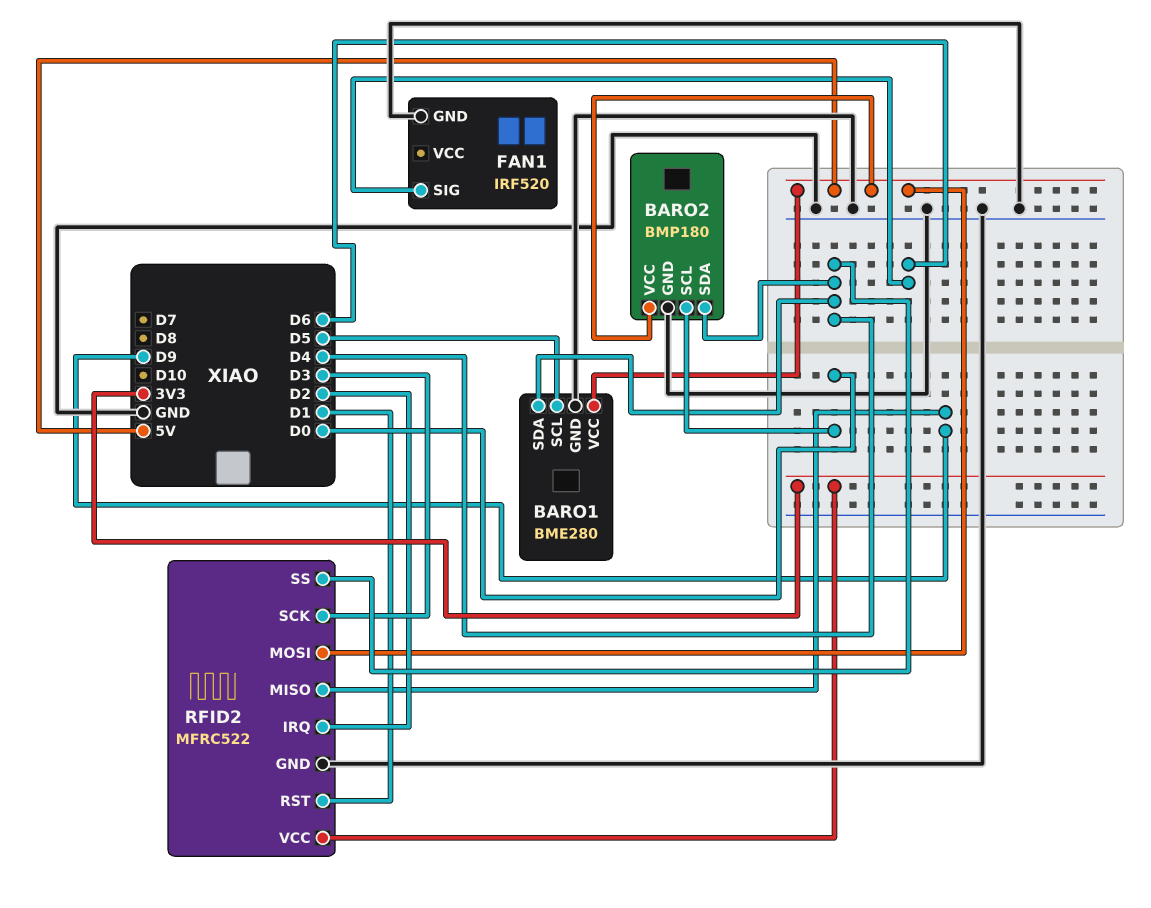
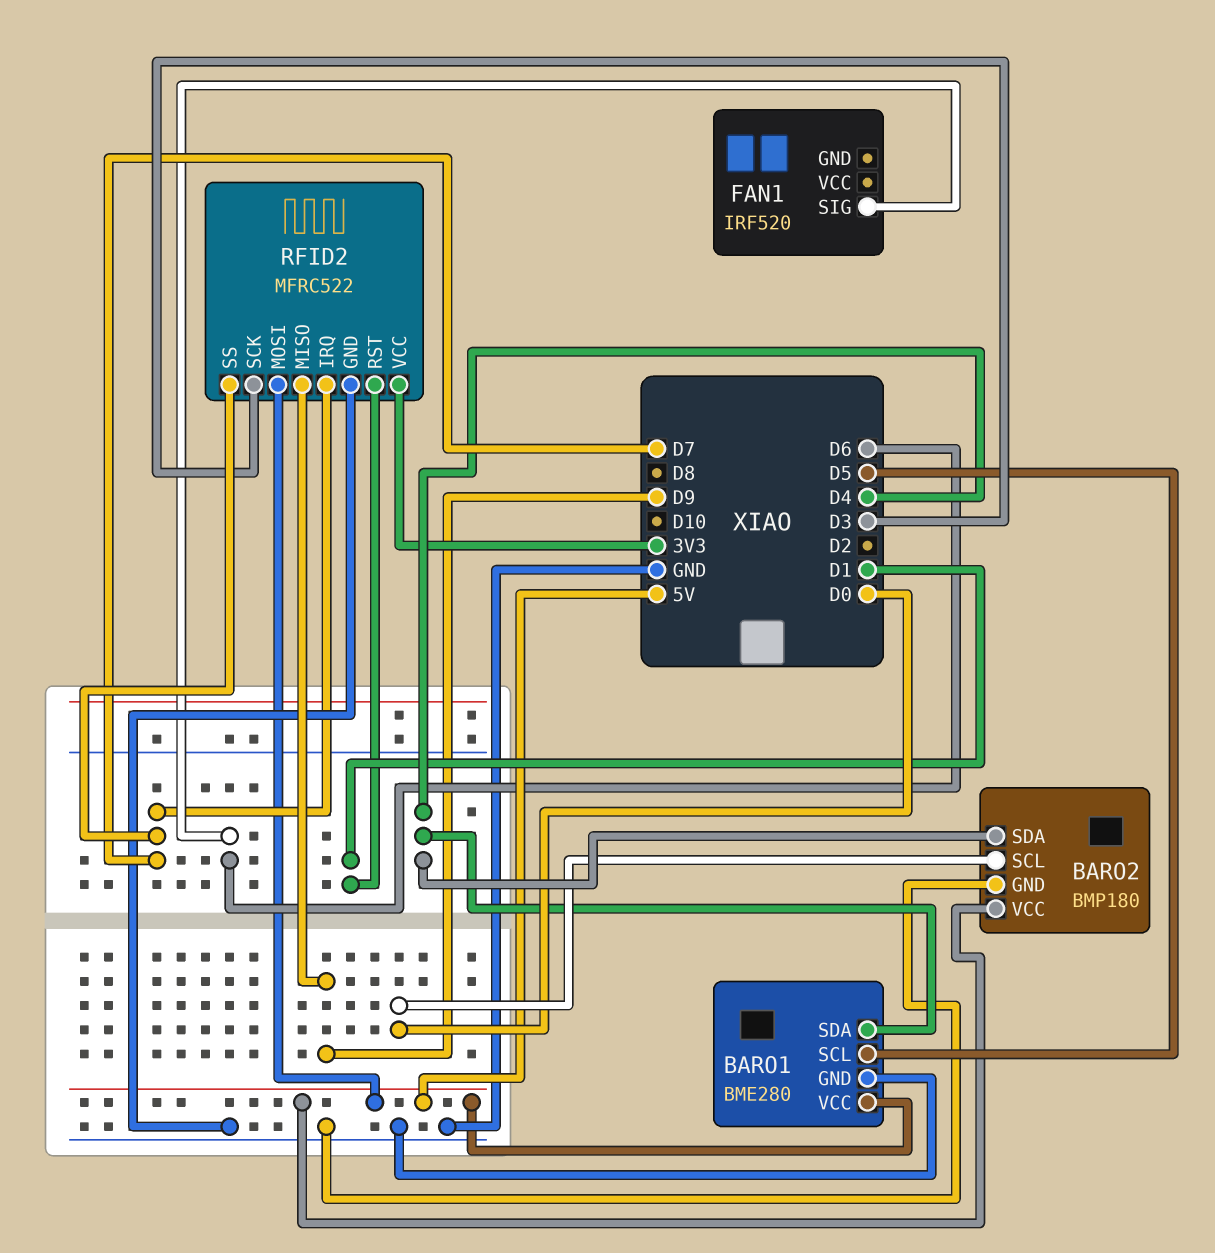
FAN1 pin GND: GND -> none
RFID2 pin IRQ: D2 -> D7
RFID2 pin SS: D4 -> D7

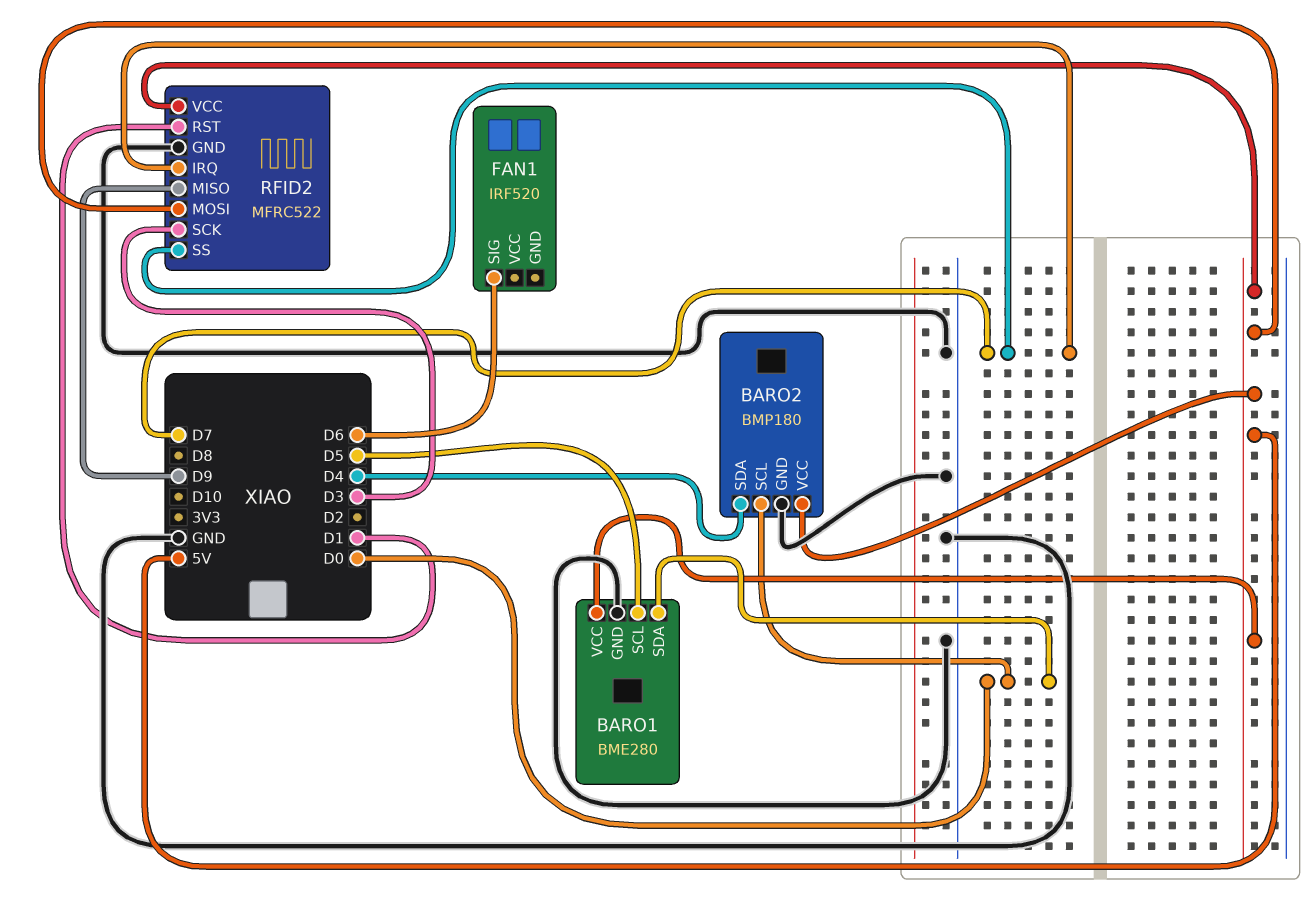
BARO1 pin SDA: D4 -> D0
RFID2 pin VCC: 3V3 -> 5V

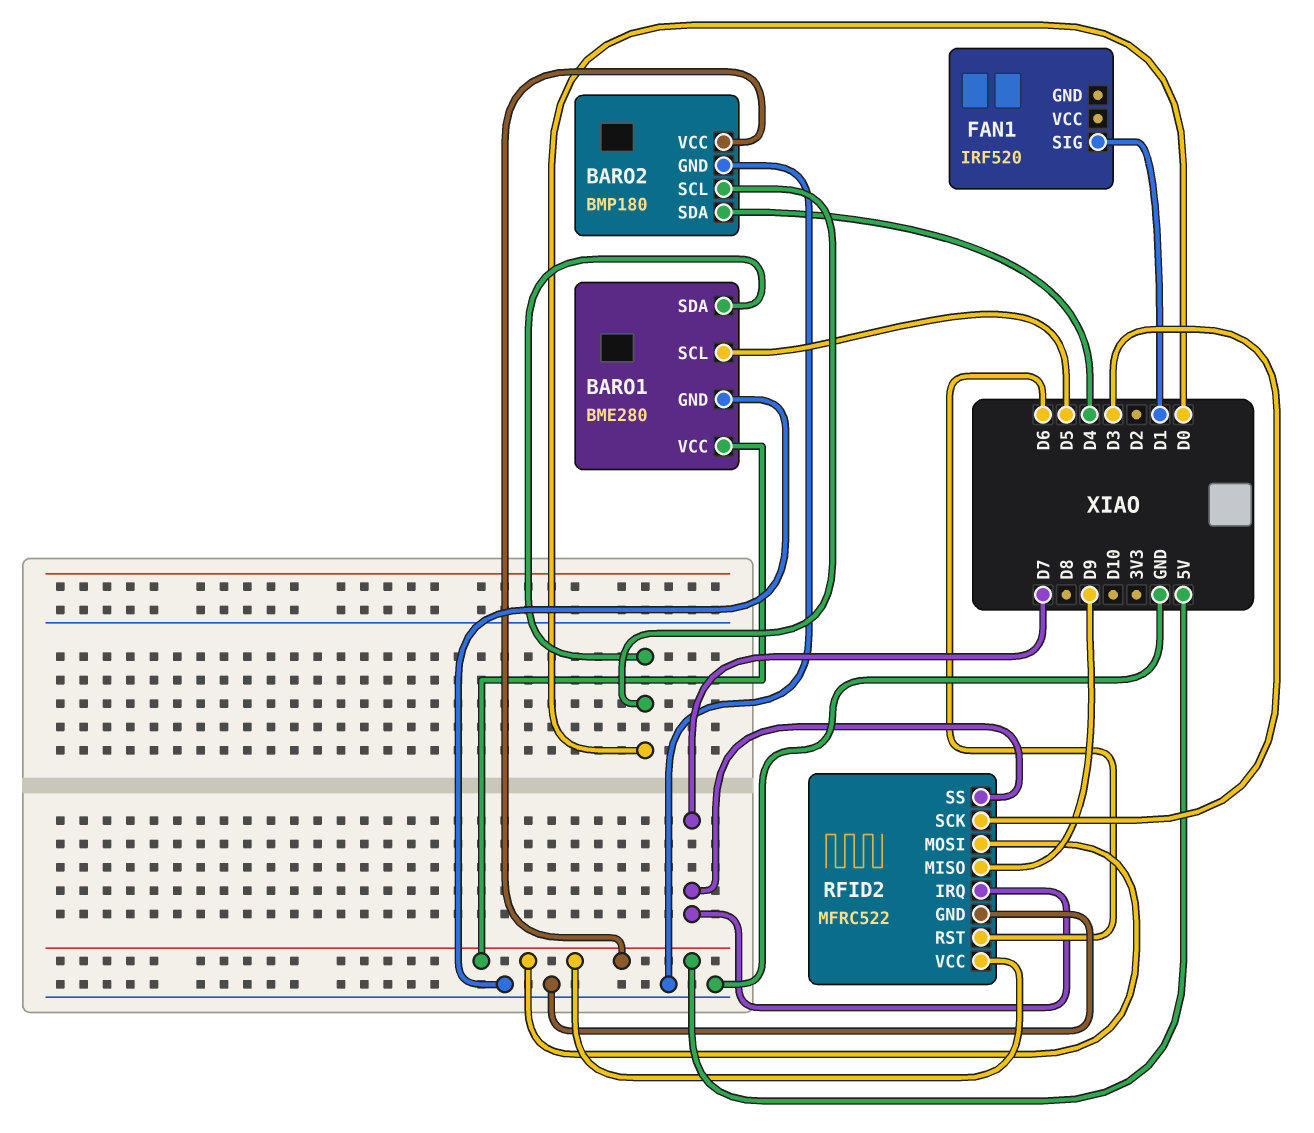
FAN1 pin SIG: D6 -> D1
RFID2 pin RST: D1 -> D6

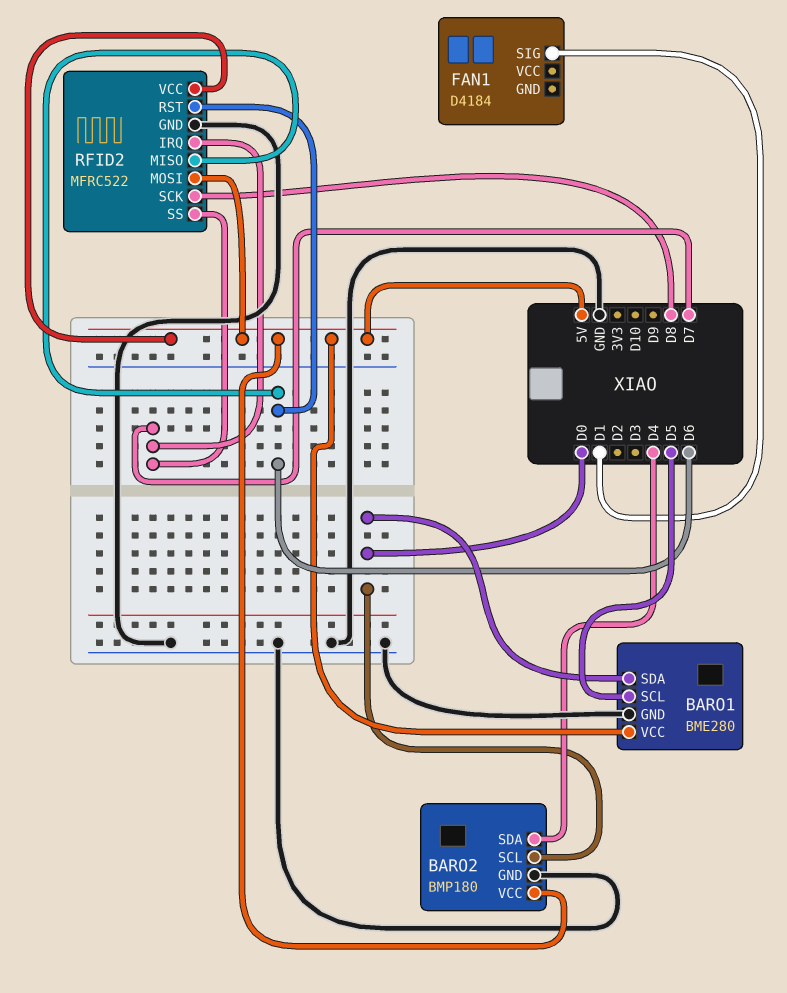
FAN1: IRF520 -> D4184
RFID2 pin MISO: D9 -> D6
RFID2 pin SCK: D3 -> D8

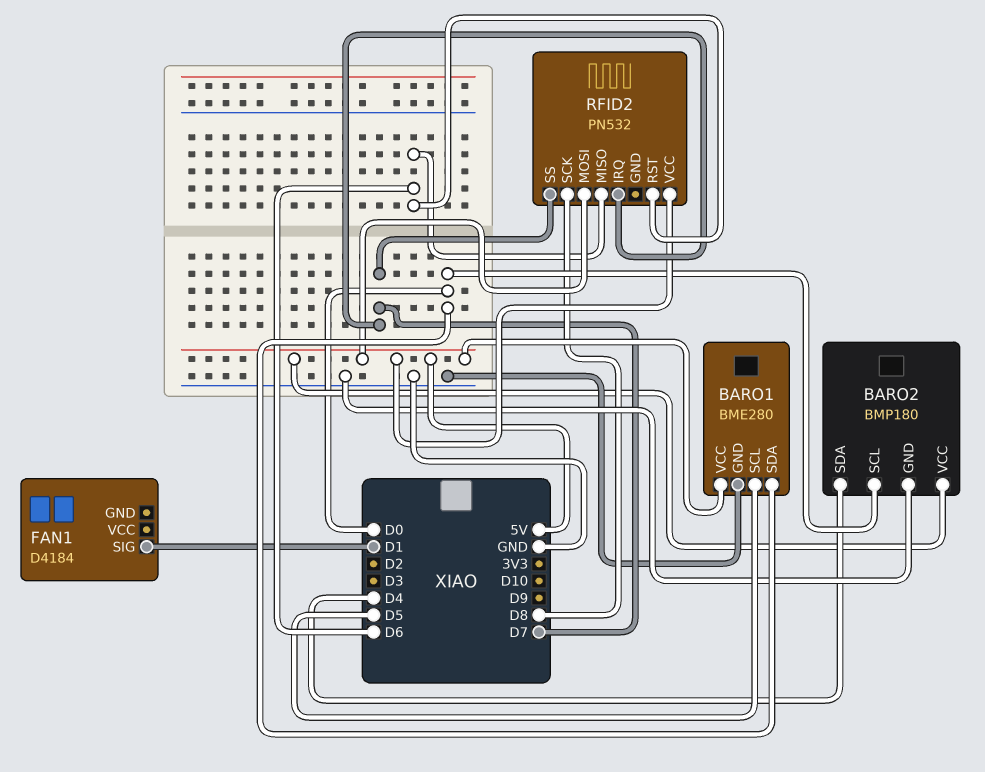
RFID2: MFRC522 -> PN532
RFID2 pin GND: GND -> none

